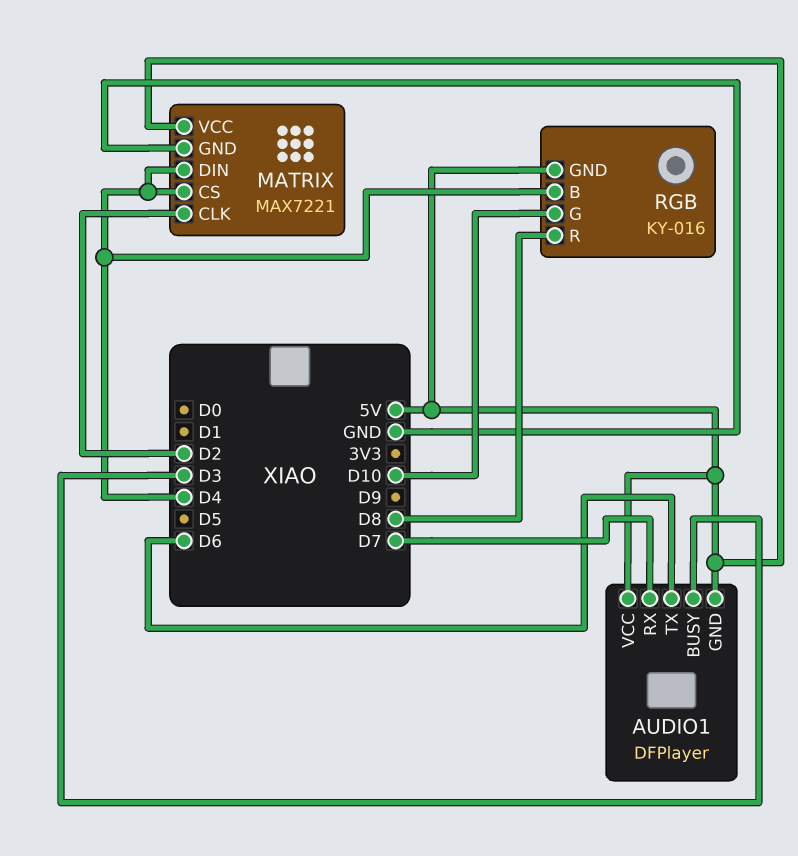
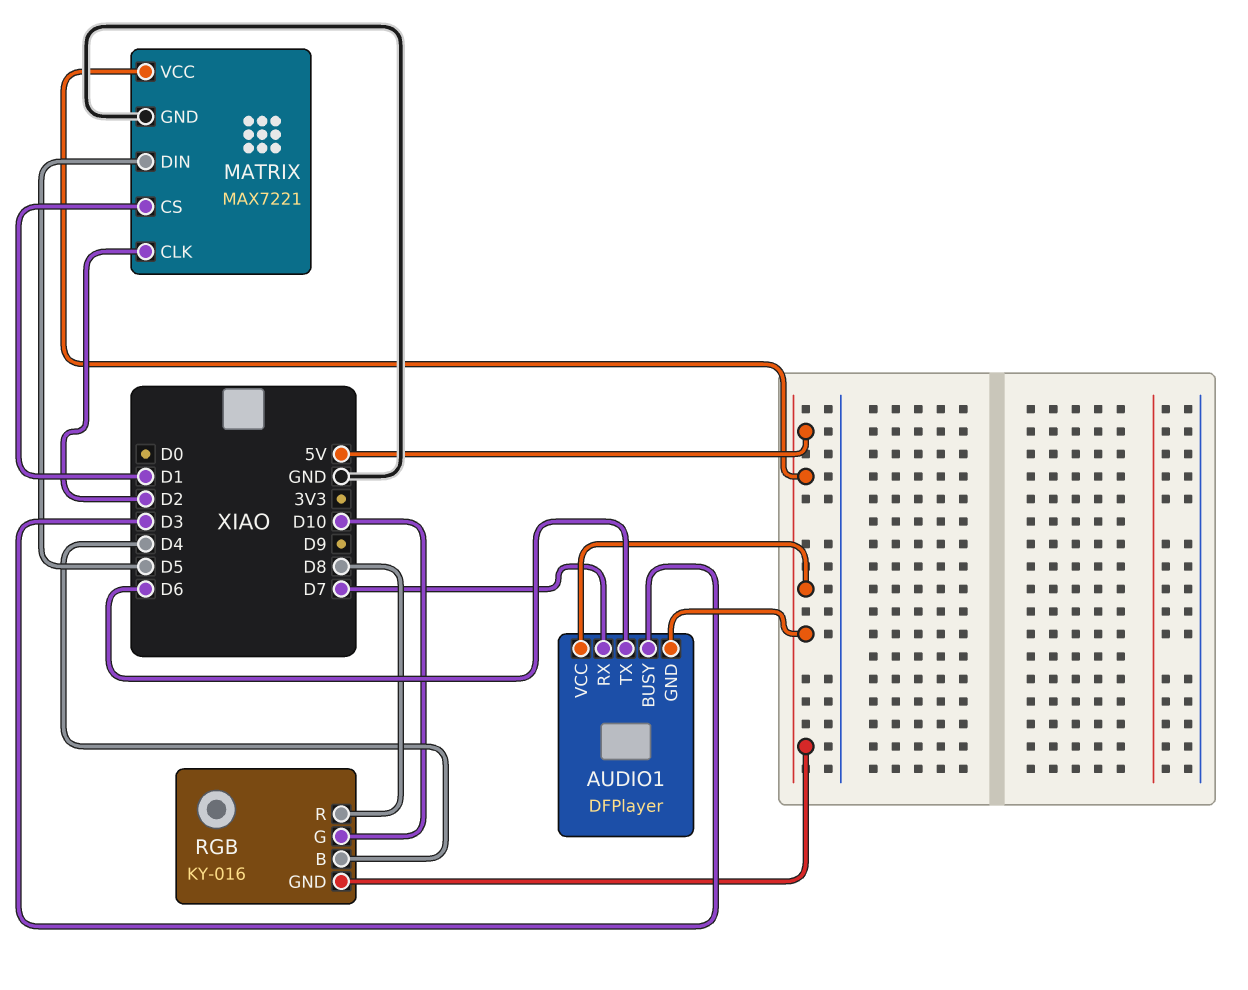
MATRIX pin CS: D4 -> D1
MATRIX pin DIN: D4 -> D5

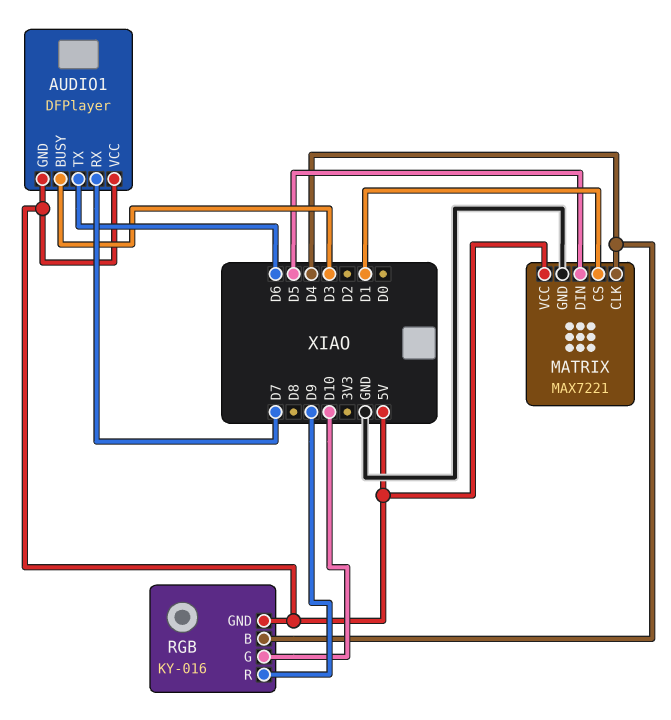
MATRIX pin CLK: D2 -> D4
RGB pin R: D8 -> D9

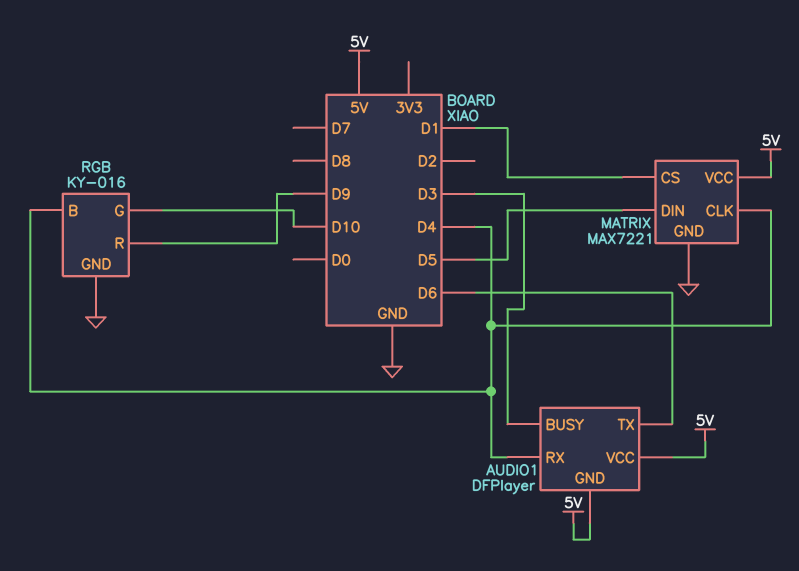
AUDIO1 pin RX: D7 -> D4
RGB pin GND: 5V -> GND

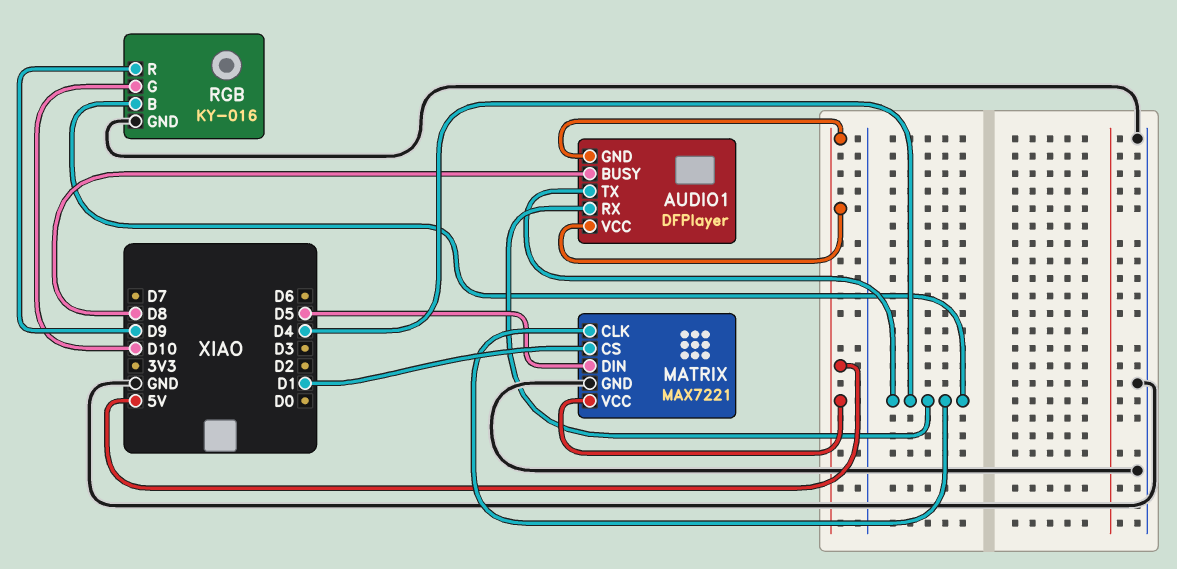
AUDIO1 pin BUSY: D3 -> D8
AUDIO1 pin TX: D6 -> D4

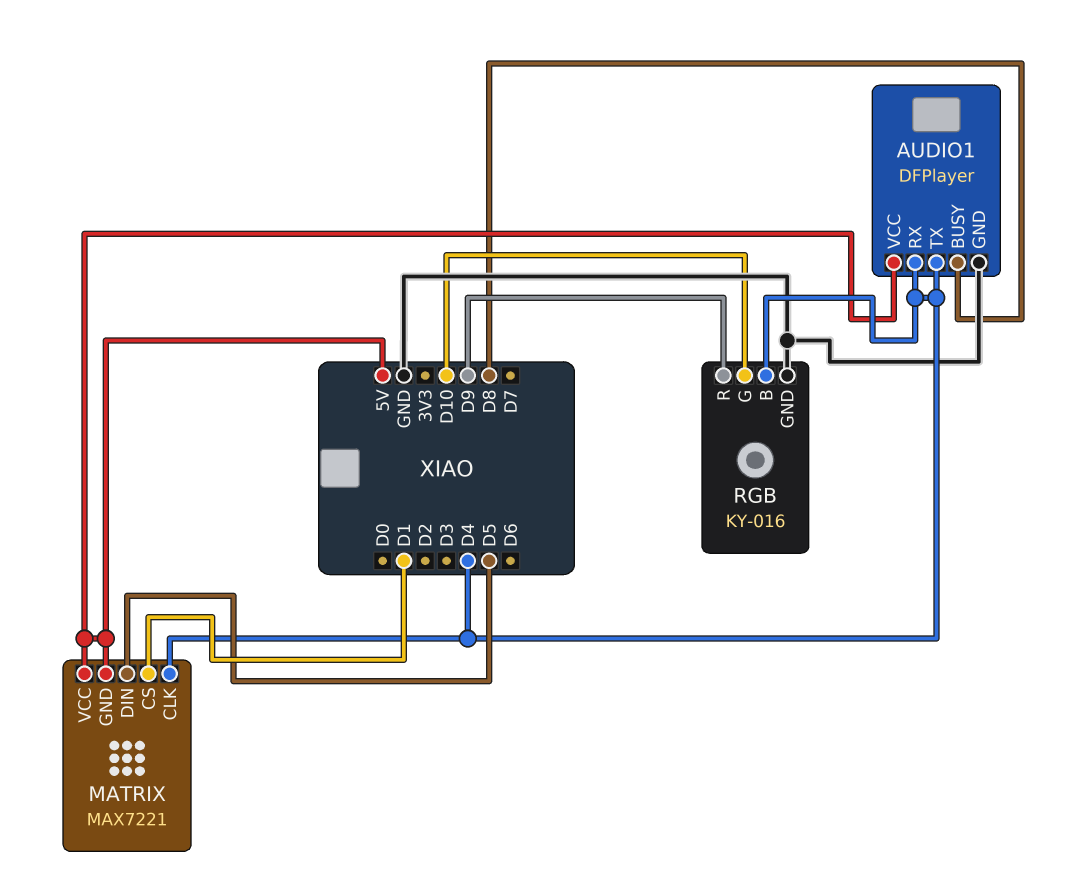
AUDIO1 pin GND: 5V -> GND
MATRIX pin GND: GND -> 5V

